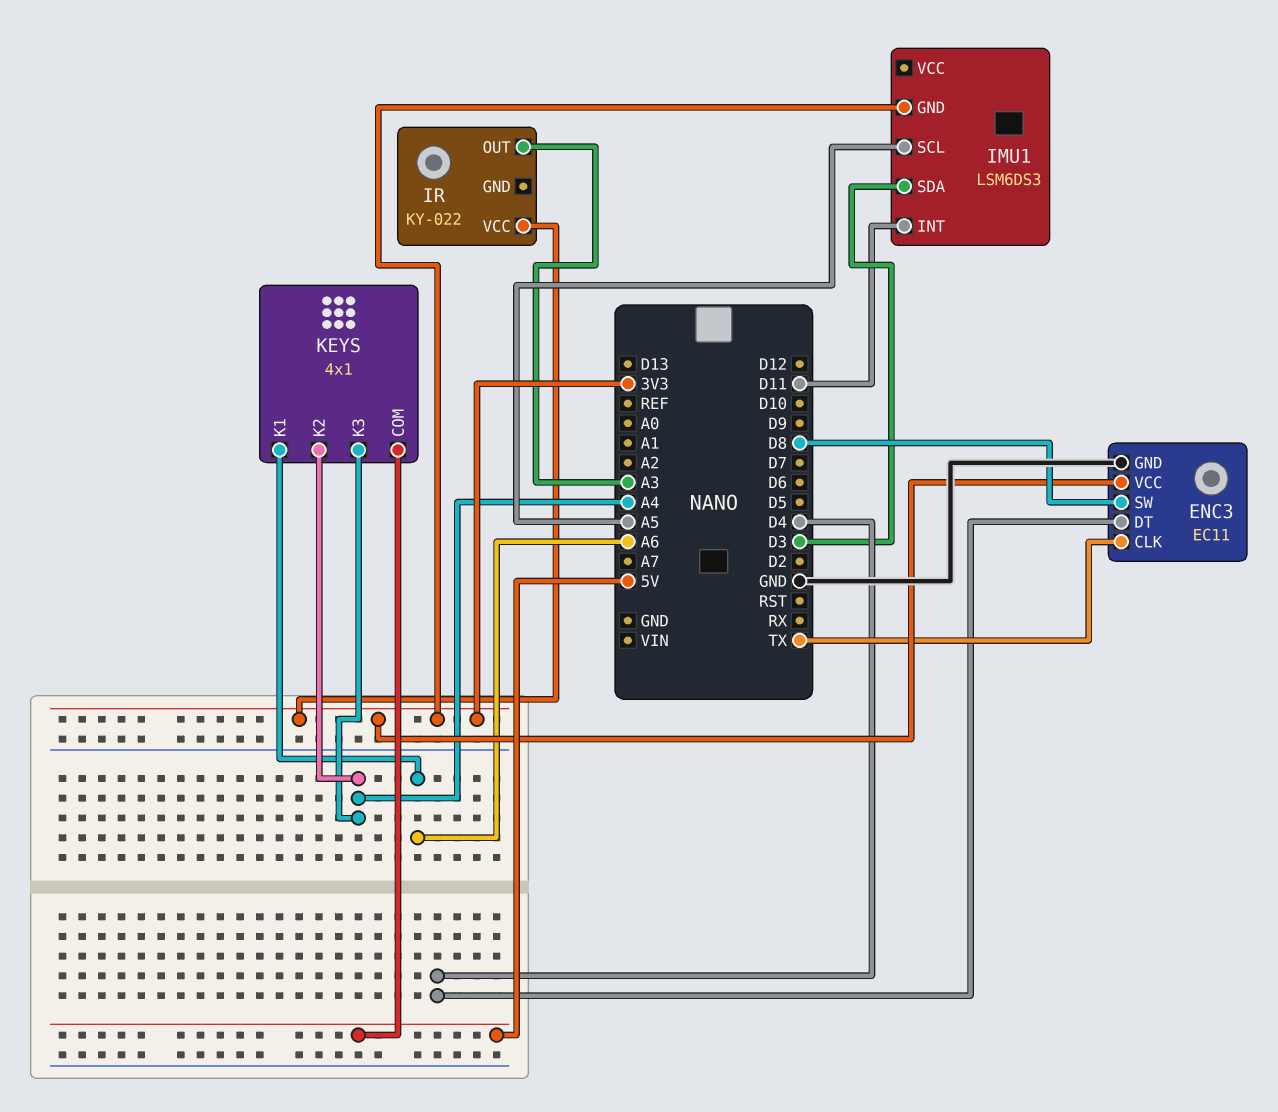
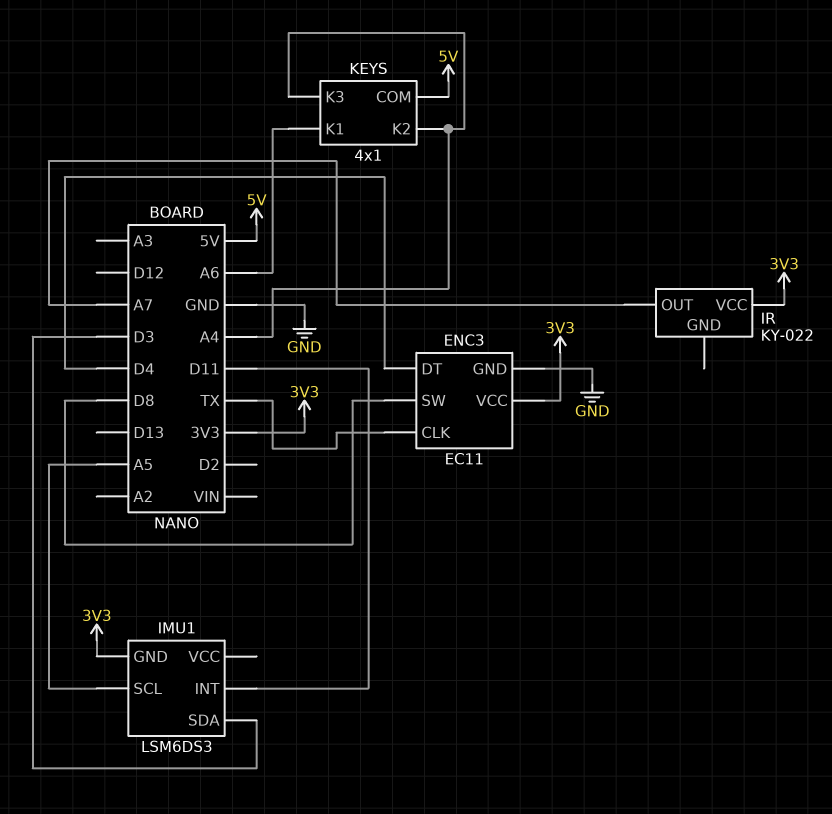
IR pin OUT: A3 -> A7

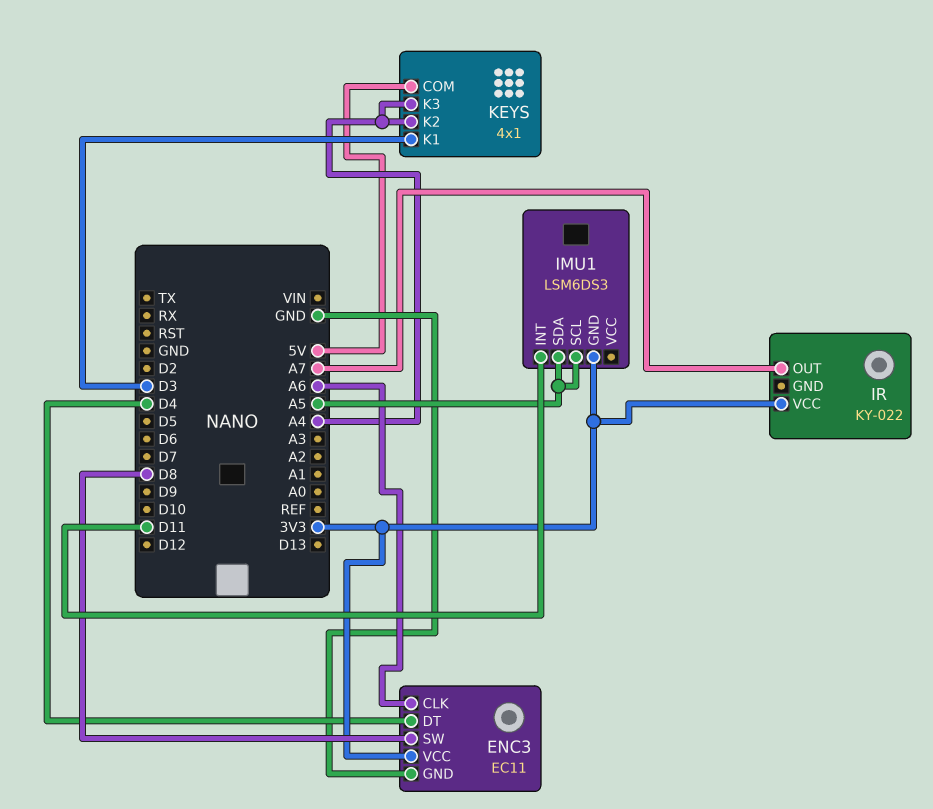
ENC3 pin CLK: TX -> A6
IMU1 pin SDA: D3 -> A5
KEYS pin K1: A6 -> D3

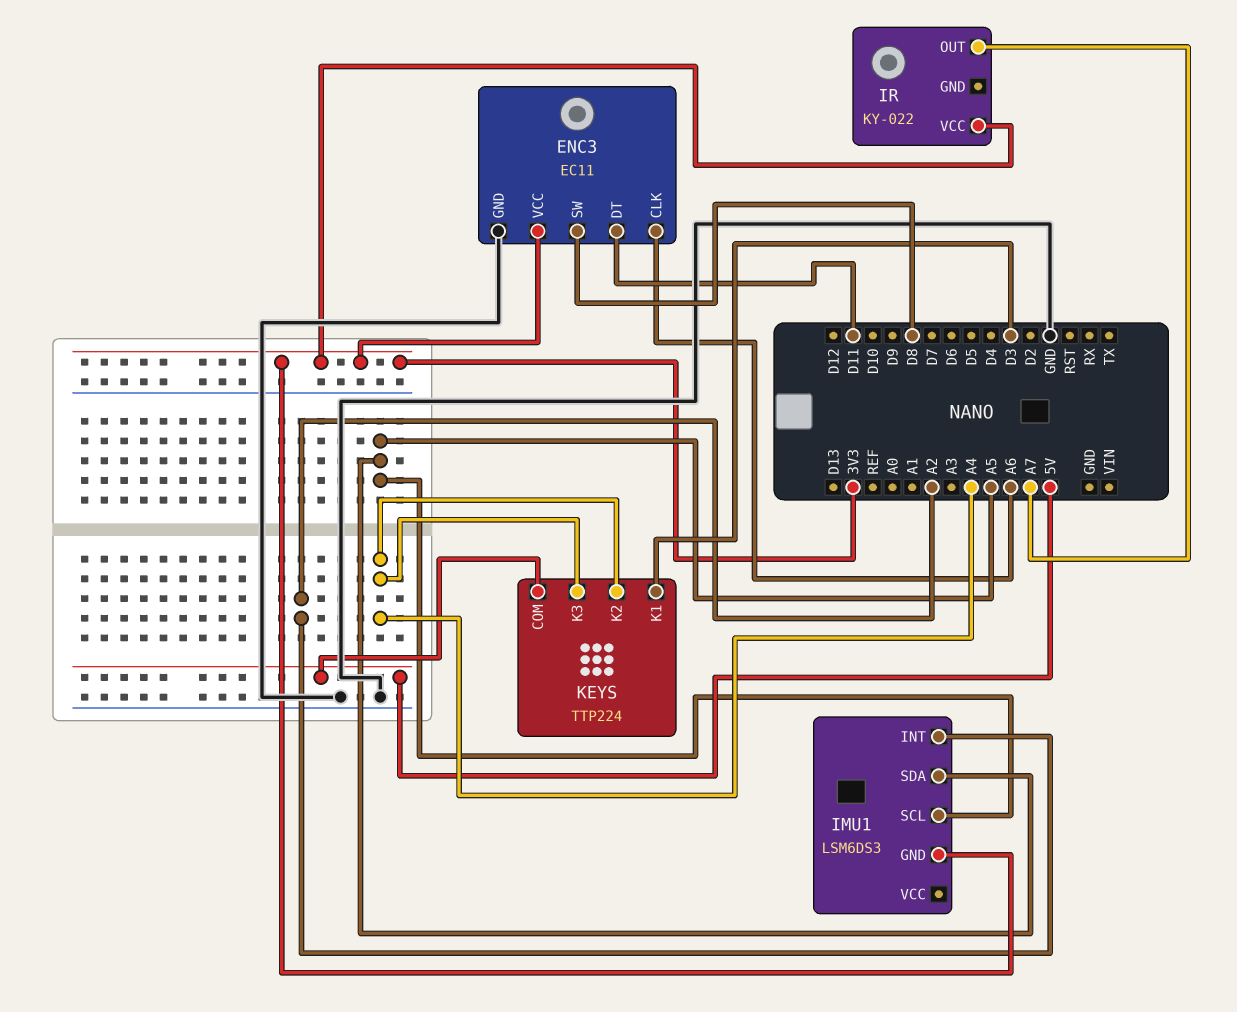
ENC3 pin DT: D4 -> D11
IMU1 pin INT: D11 -> A2
KEYS: 4x1 -> TTP224

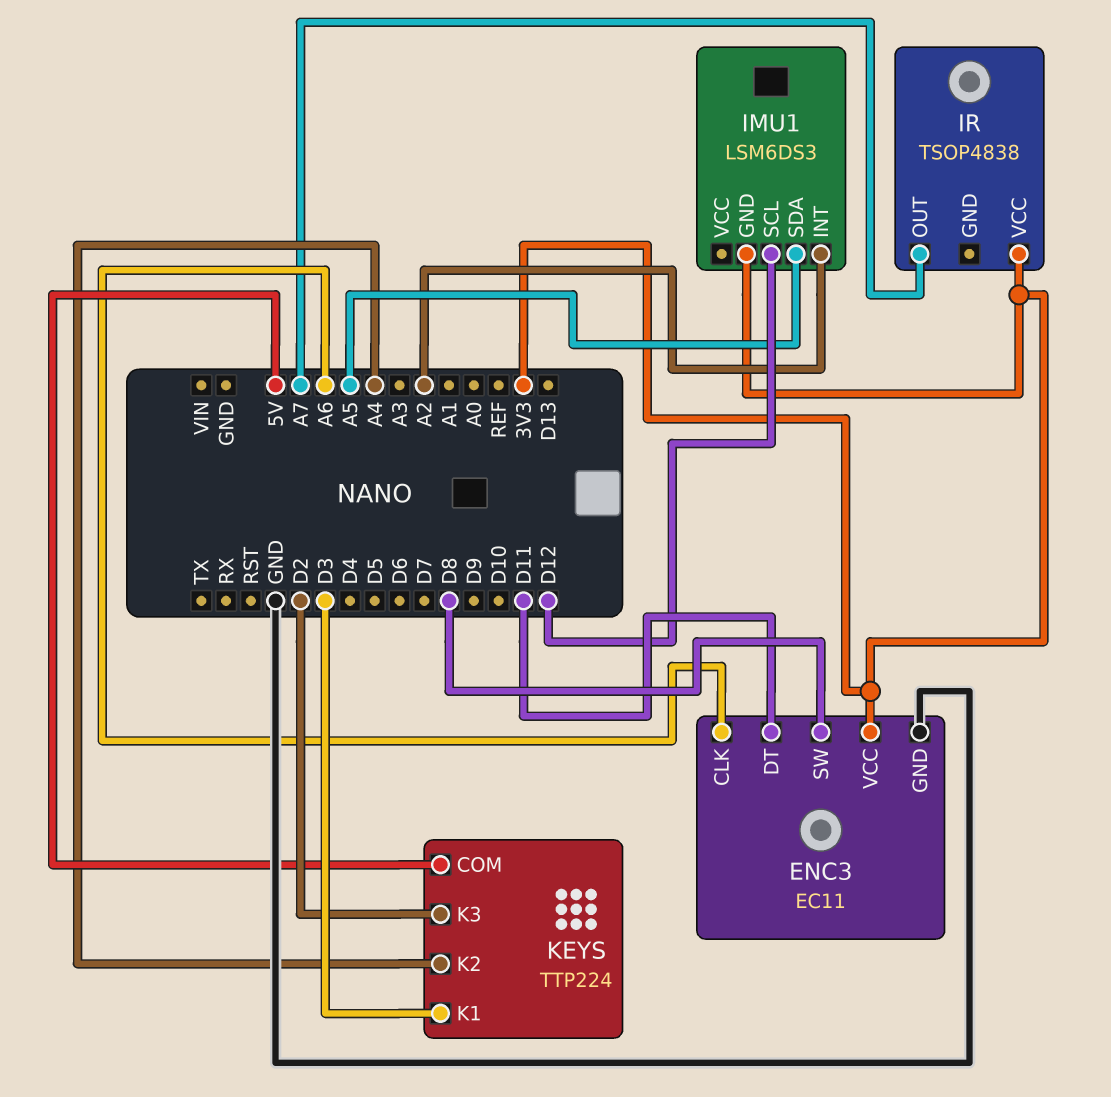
IMU1 pin SCL: A5 -> D12
IR: KY-022 -> TSOP4838
KEYS pin K3: A4 -> D2

